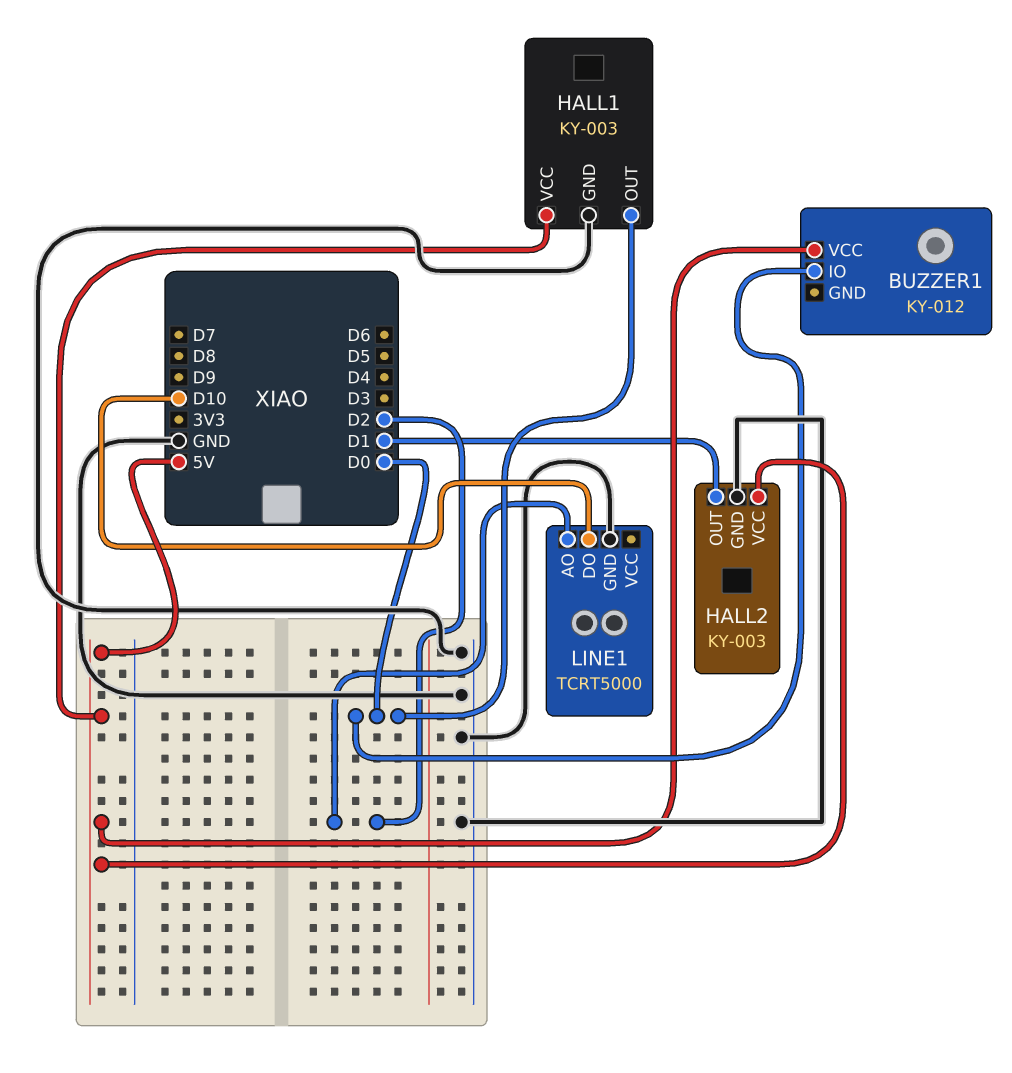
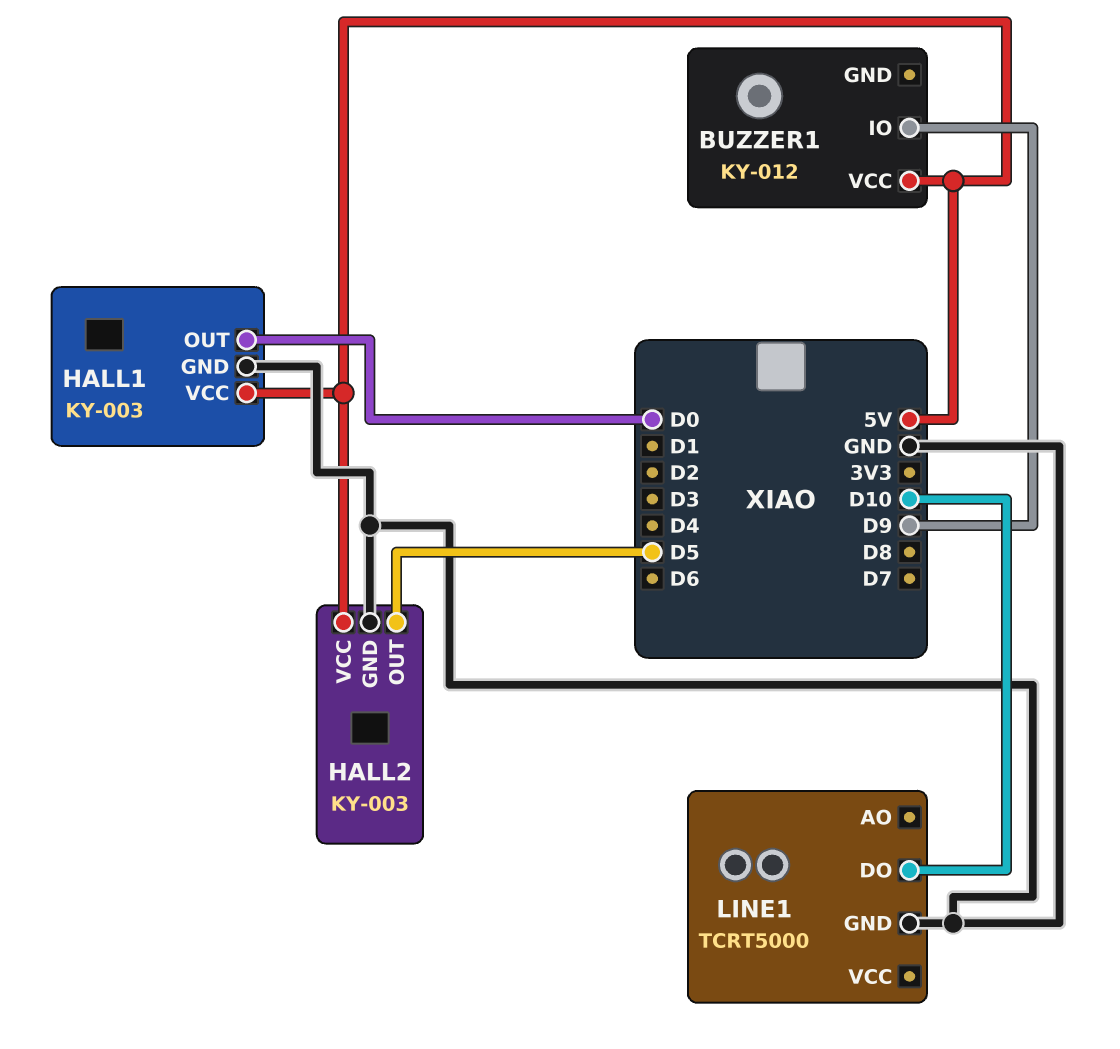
BUZZER1 pin IO: D0 -> D9
HALL2 pin OUT: D1 -> D5
LINE1 pin AO: D2 -> none

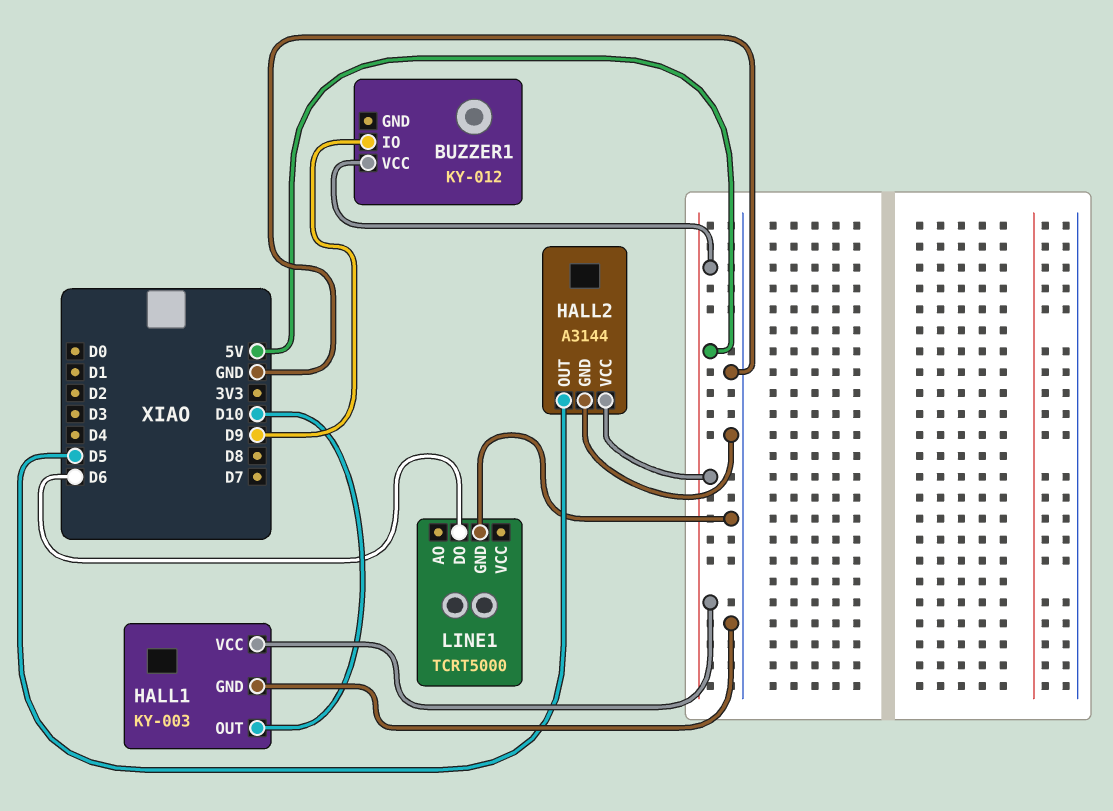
HALL1 pin OUT: D0 -> D10
HALL2: KY-003 -> A3144
LINE1 pin DO: D10 -> D6

